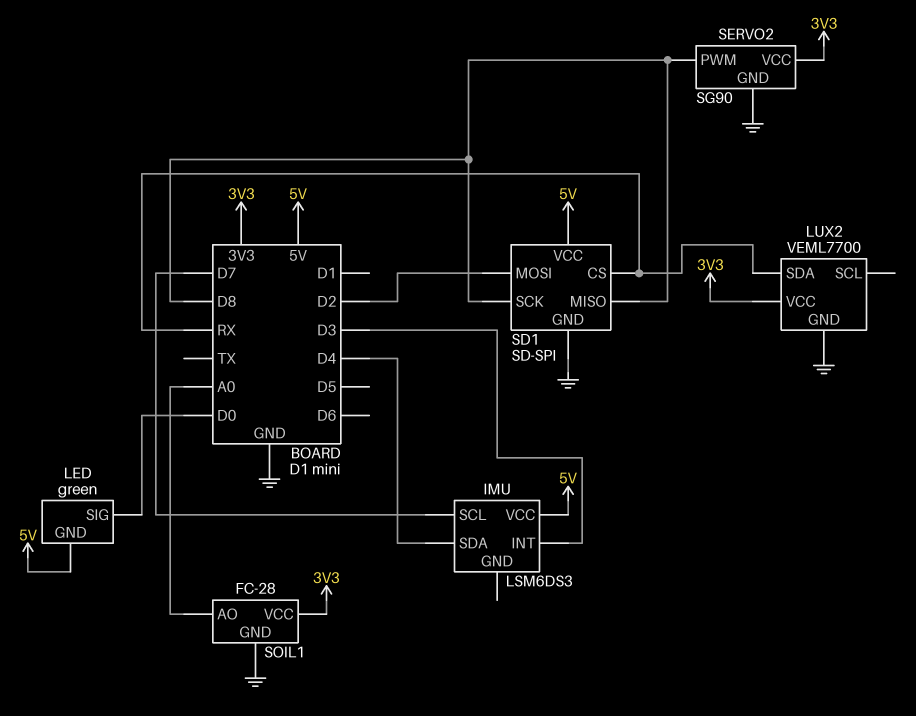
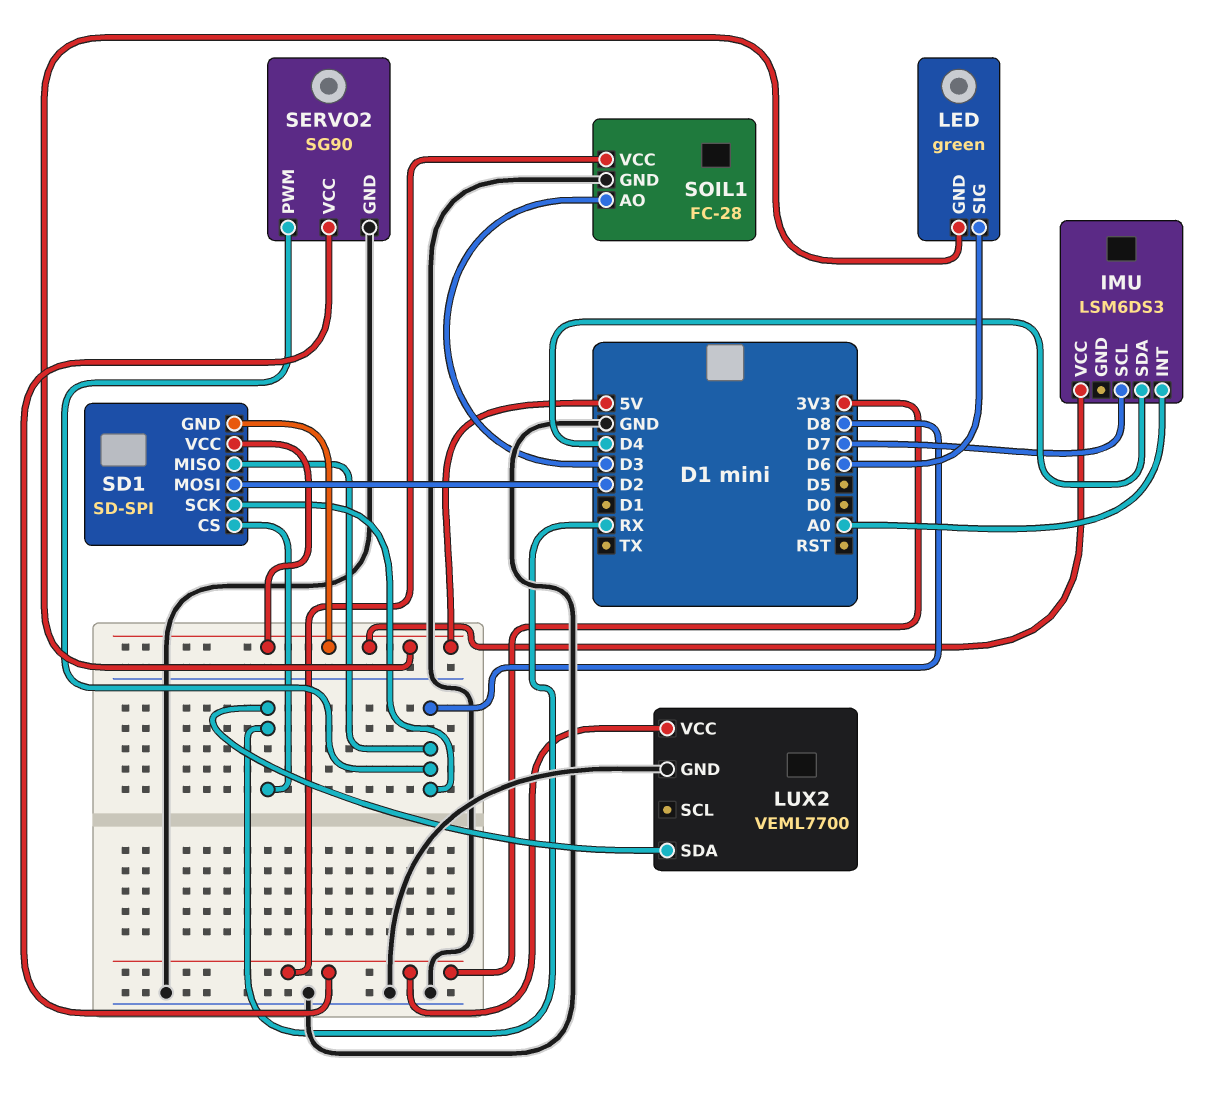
IMU pin INT: D3 -> A0
LED pin SIG: D0 -> D6
SD1 pin GND: GND -> 5V
SOIL1 pin AO: A0 -> D3

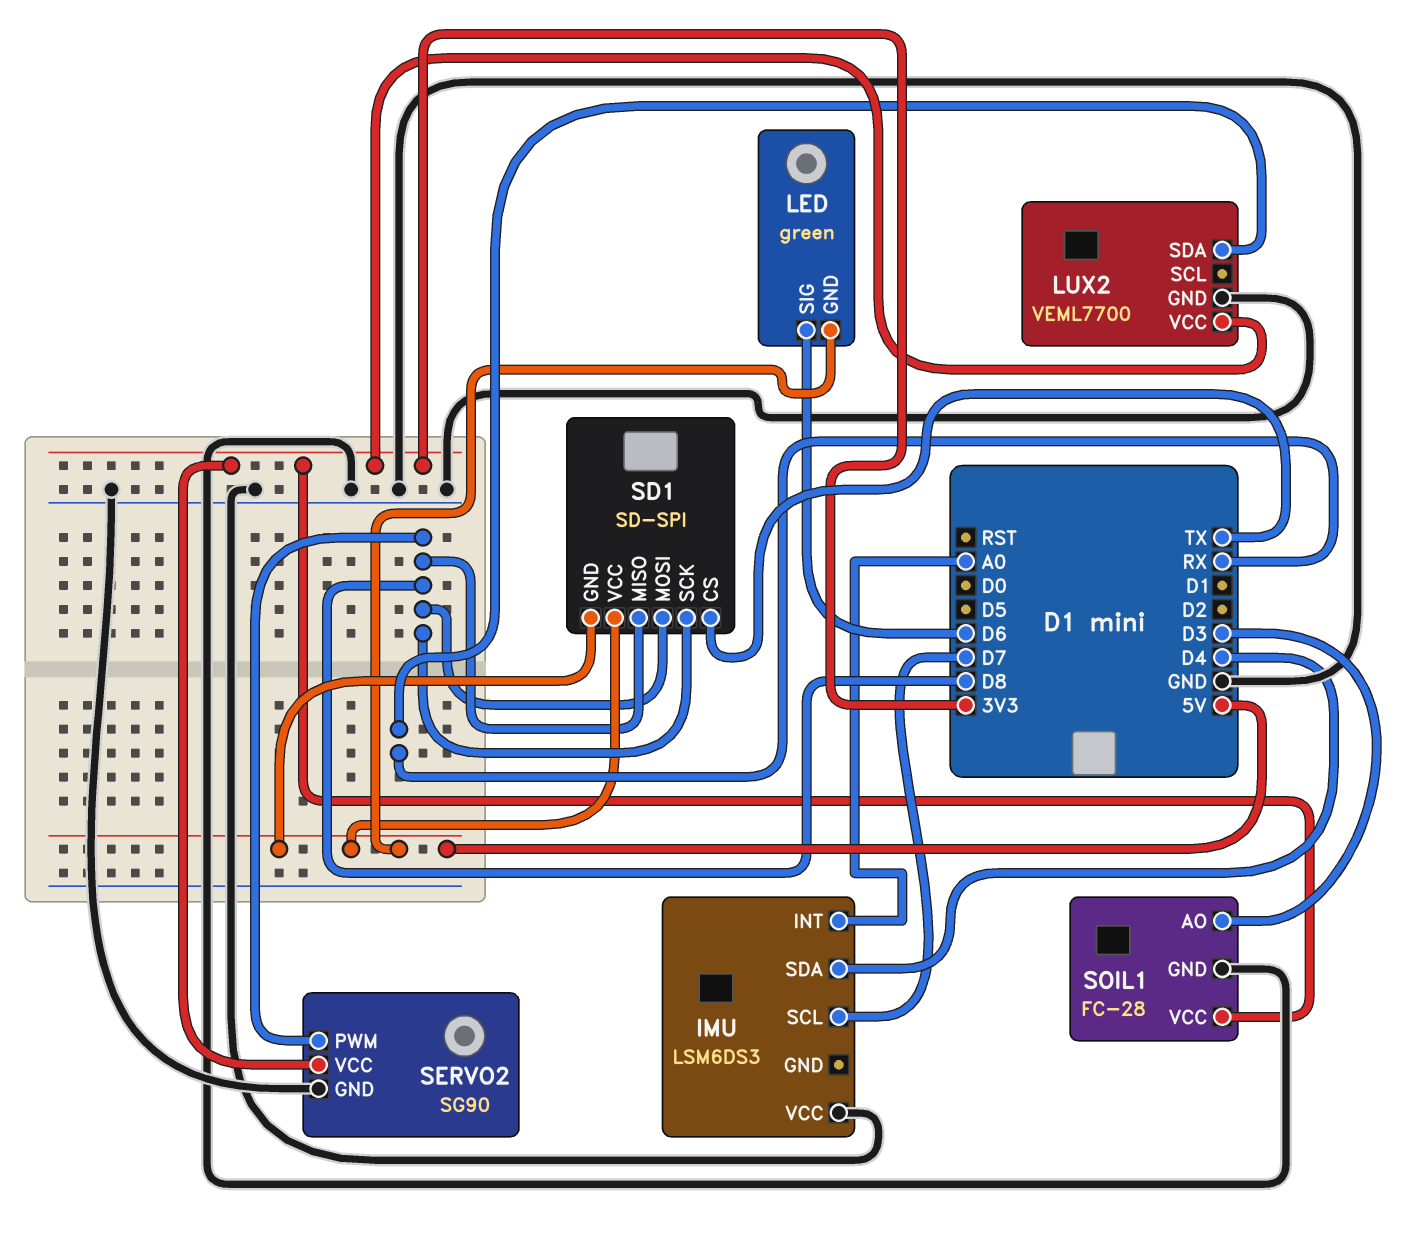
IMU pin VCC: 5V -> GND
SD1 pin CS: RX -> TX
SD1 pin MOSI: D2 -> D8

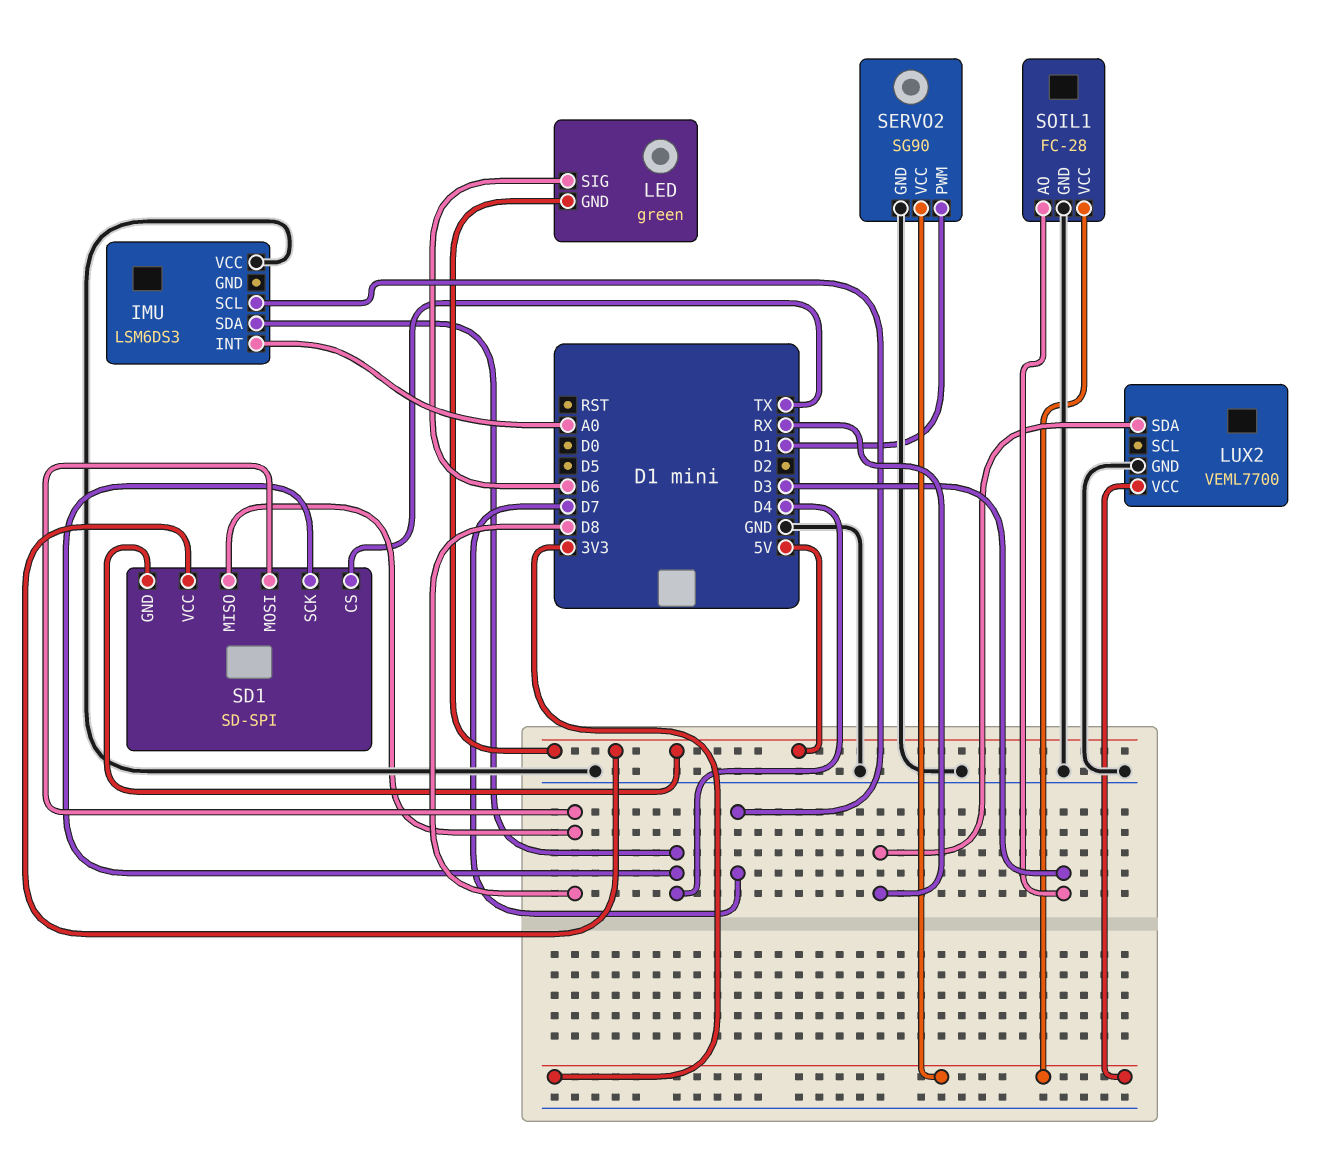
SD1 pin SCK: D8 -> D4
SERVO2 pin PWM: D8 -> D1

